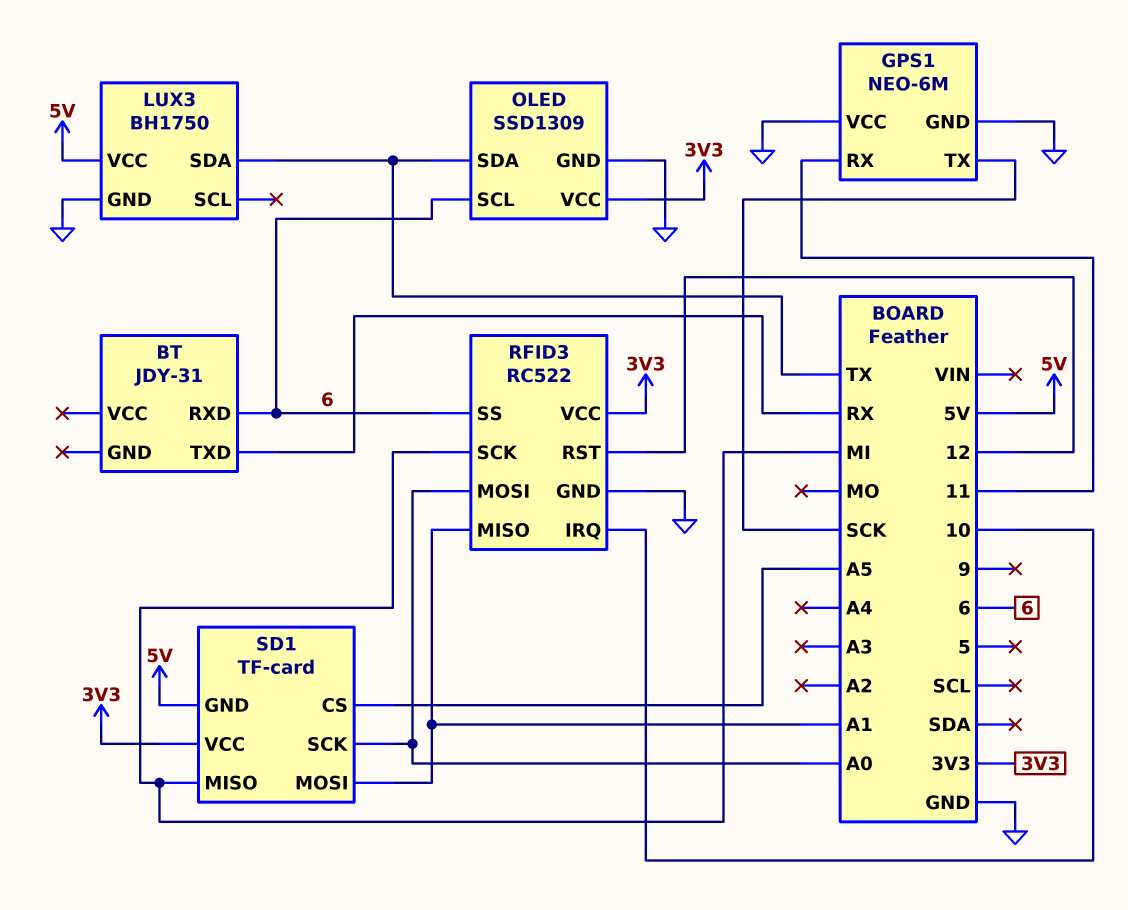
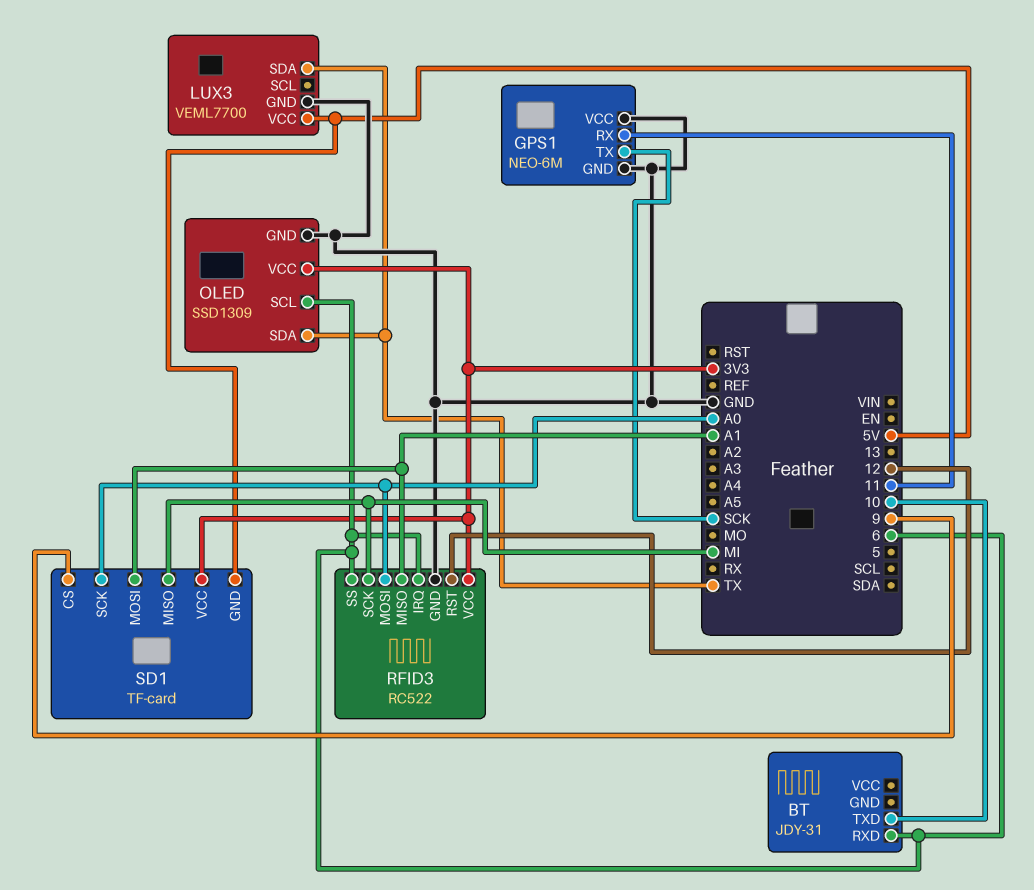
BT pin TXD: RX -> 10
LUX3: BH1750 -> VEML7700
RFID3 pin IRQ: 10 -> 6
SD1 pin CS: A5 -> 9

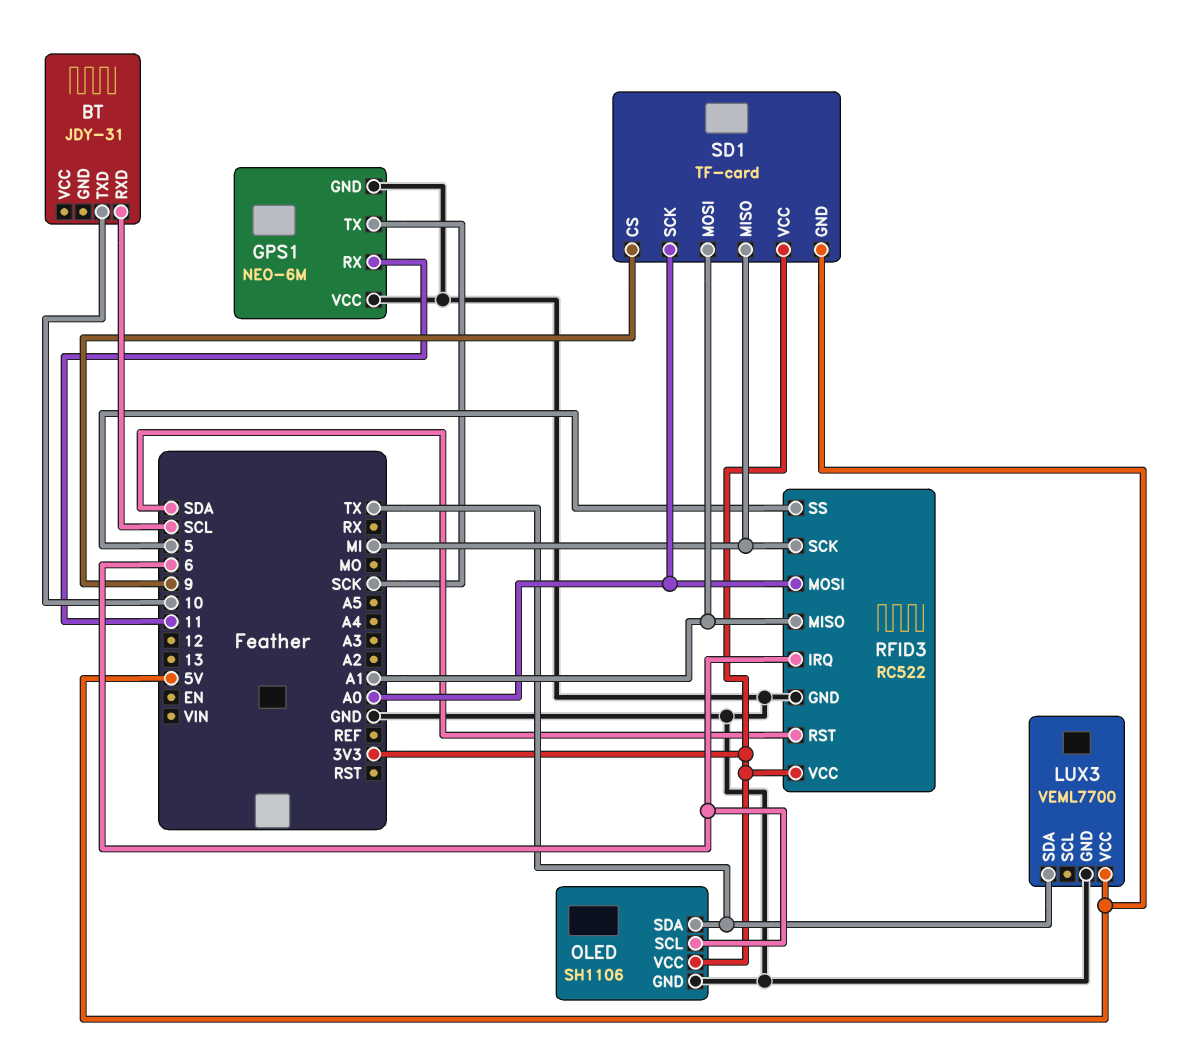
BT pin RXD: 6 -> SCL
OLED: SSD1309 -> SH1106
RFID3 pin RST: 12 -> SDA
RFID3 pin SS: 6 -> 5

